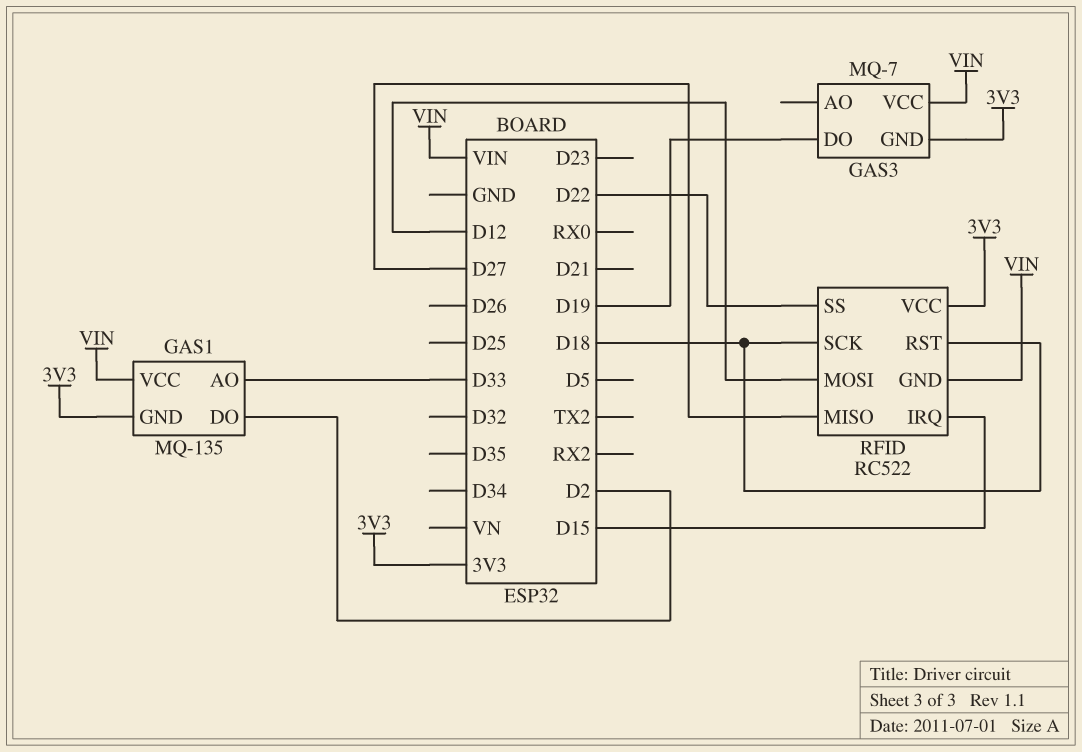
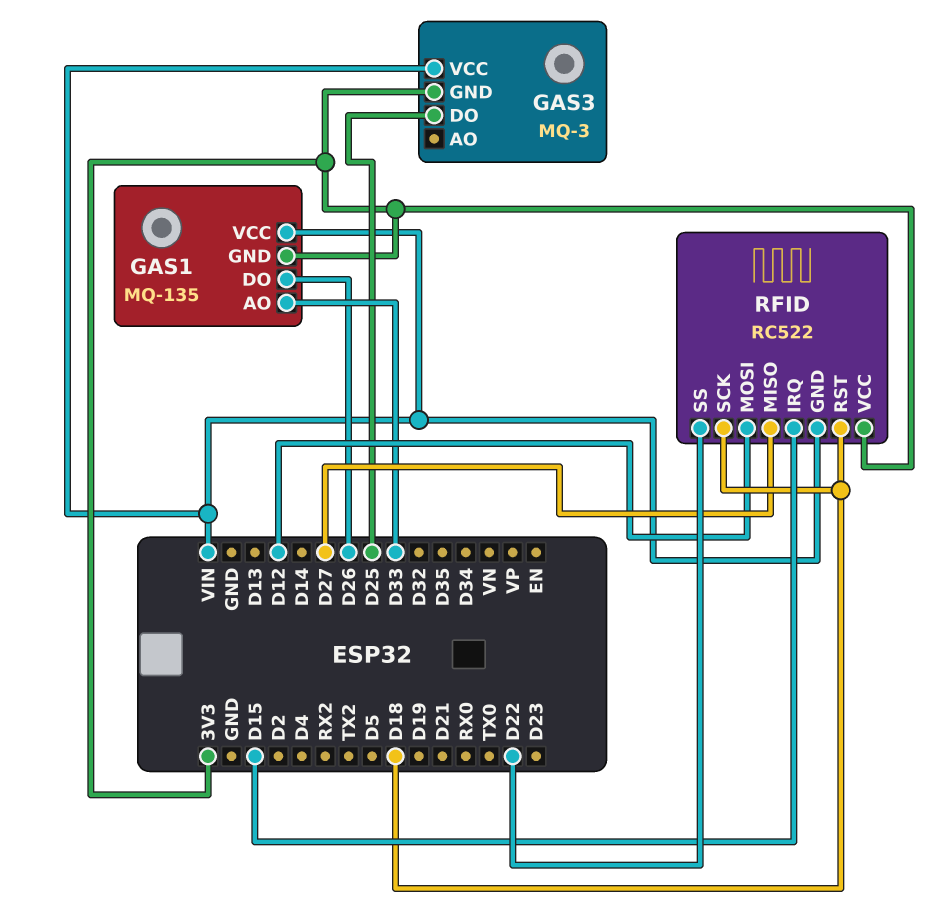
GAS1 pin DO: D2 -> D26
GAS3: MQ-7 -> MQ-3
GAS3 pin DO: D19 -> D25

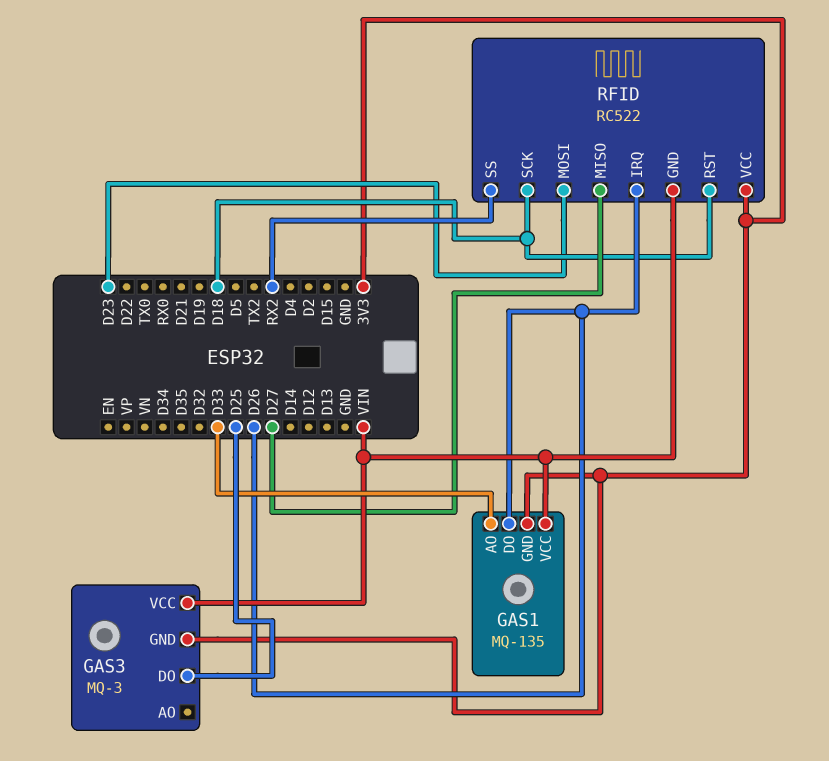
RFID pin IRQ: D15 -> D26
RFID pin MOSI: D12 -> D23
RFID pin SS: D22 -> RX2

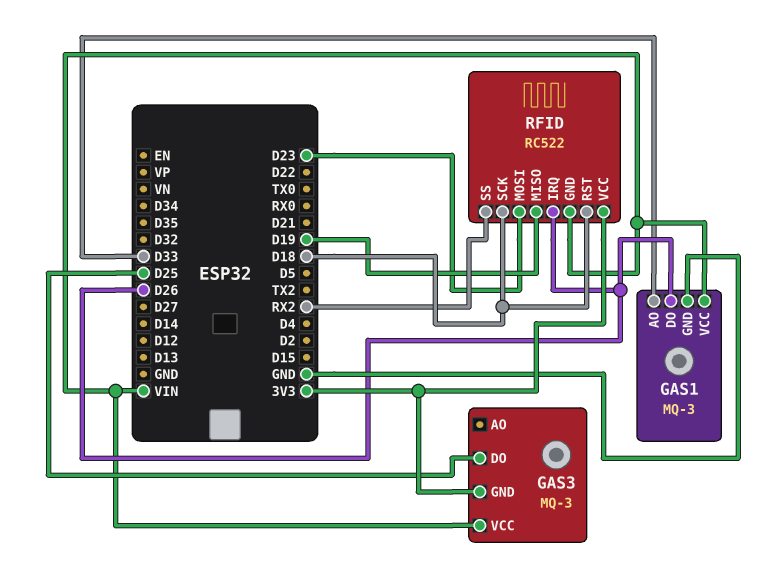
GAS1: MQ-135 -> MQ-3
GAS1 pin GND: 3V3 -> GND
RFID pin MISO: D27 -> D19

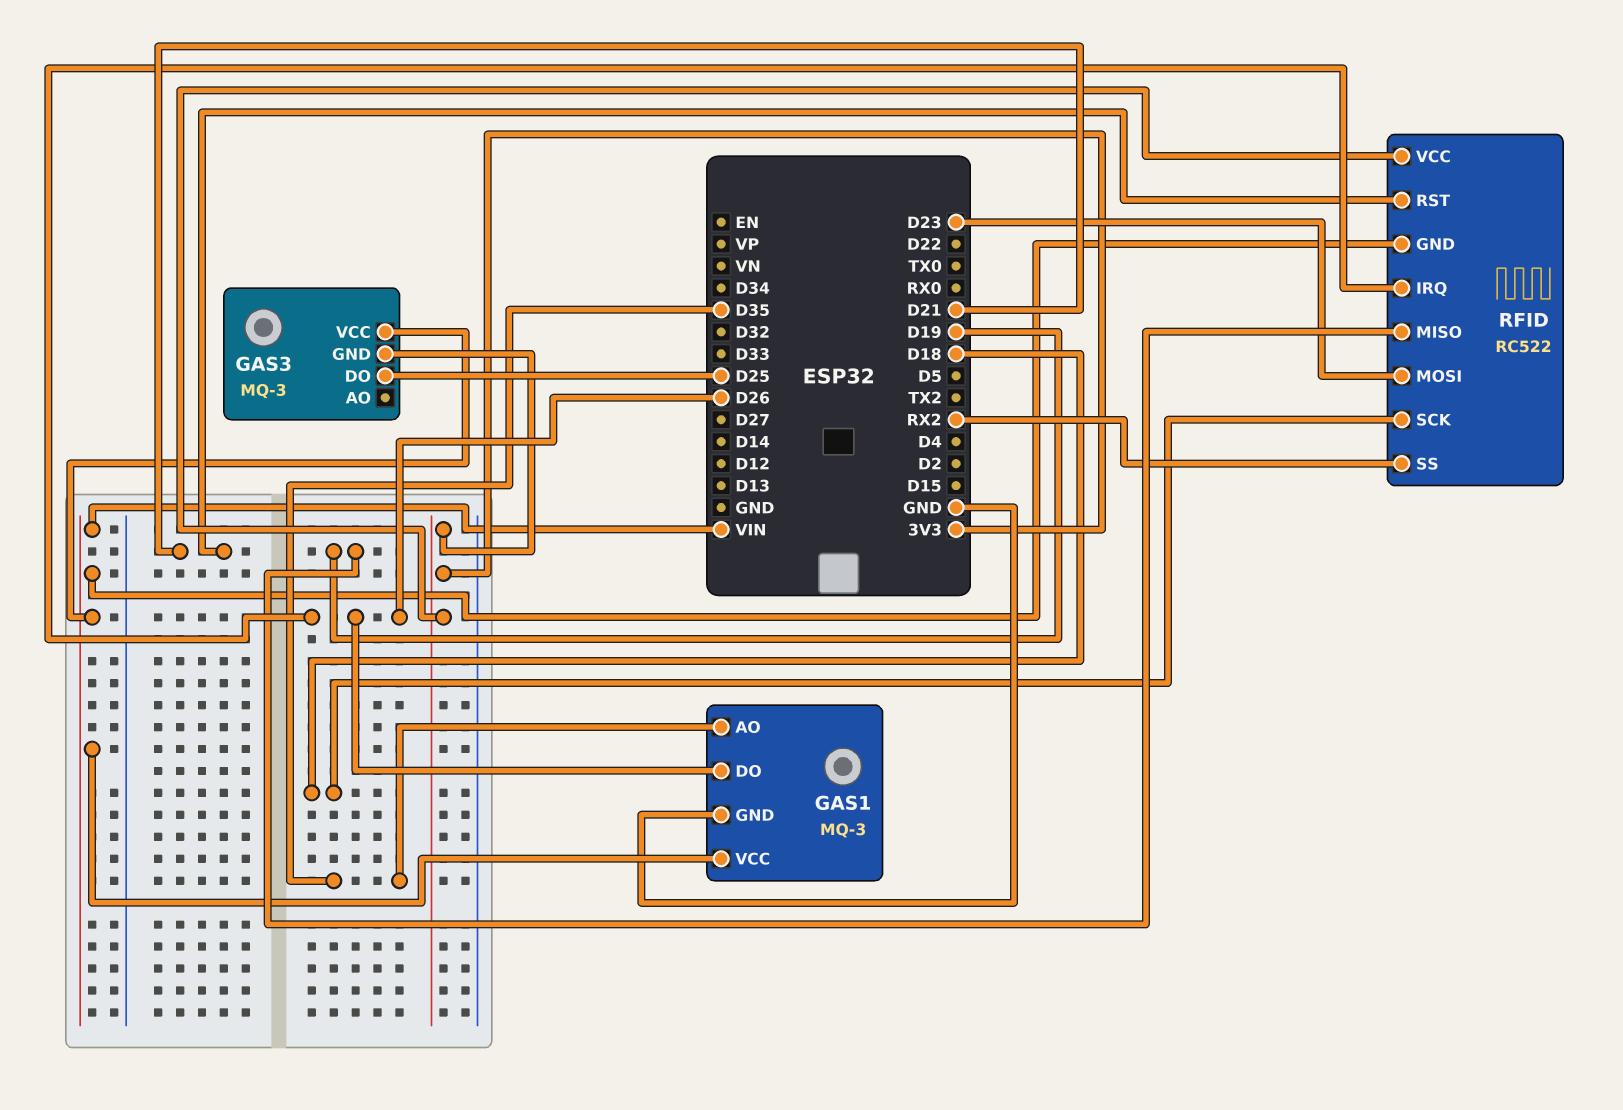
GAS1 pin AO: D33 -> D35
RFID pin RST: D18 -> D21

